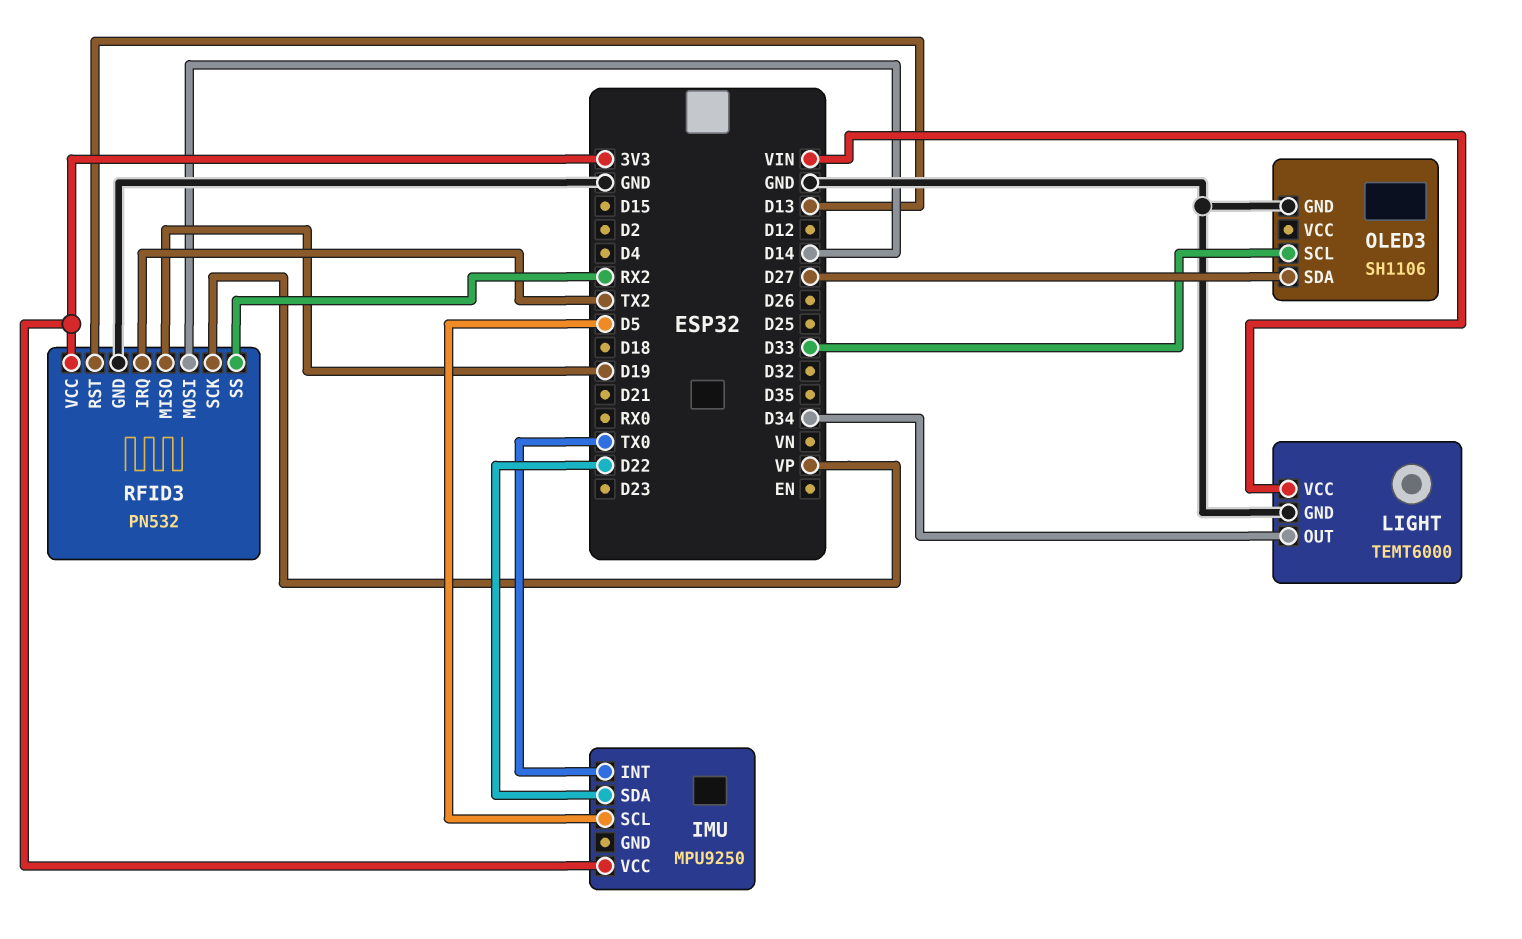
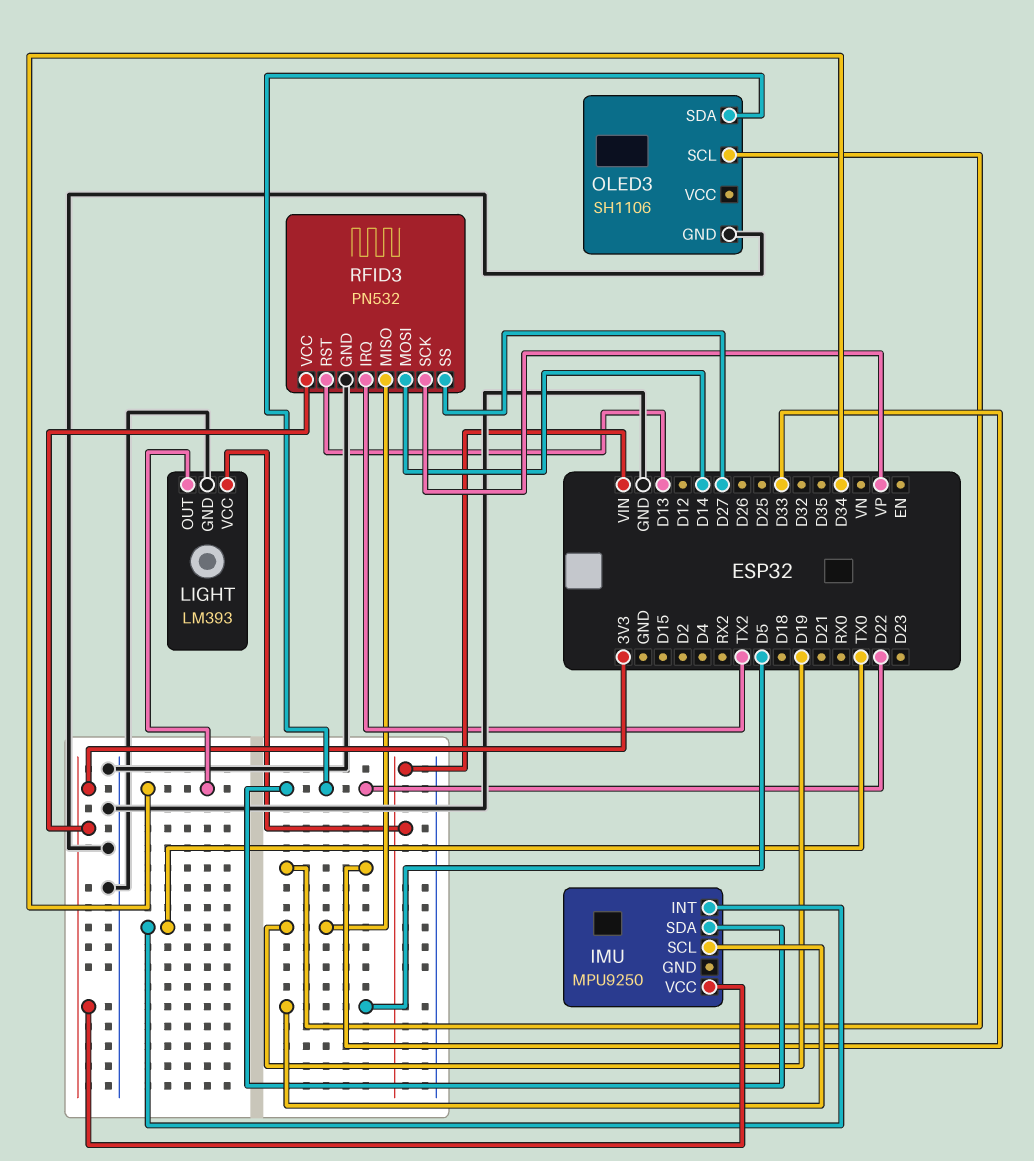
LIGHT: TEMT6000 -> LM393
OLED3 pin SDA: D27 -> D22
RFID3 pin SS: RX2 -> D27

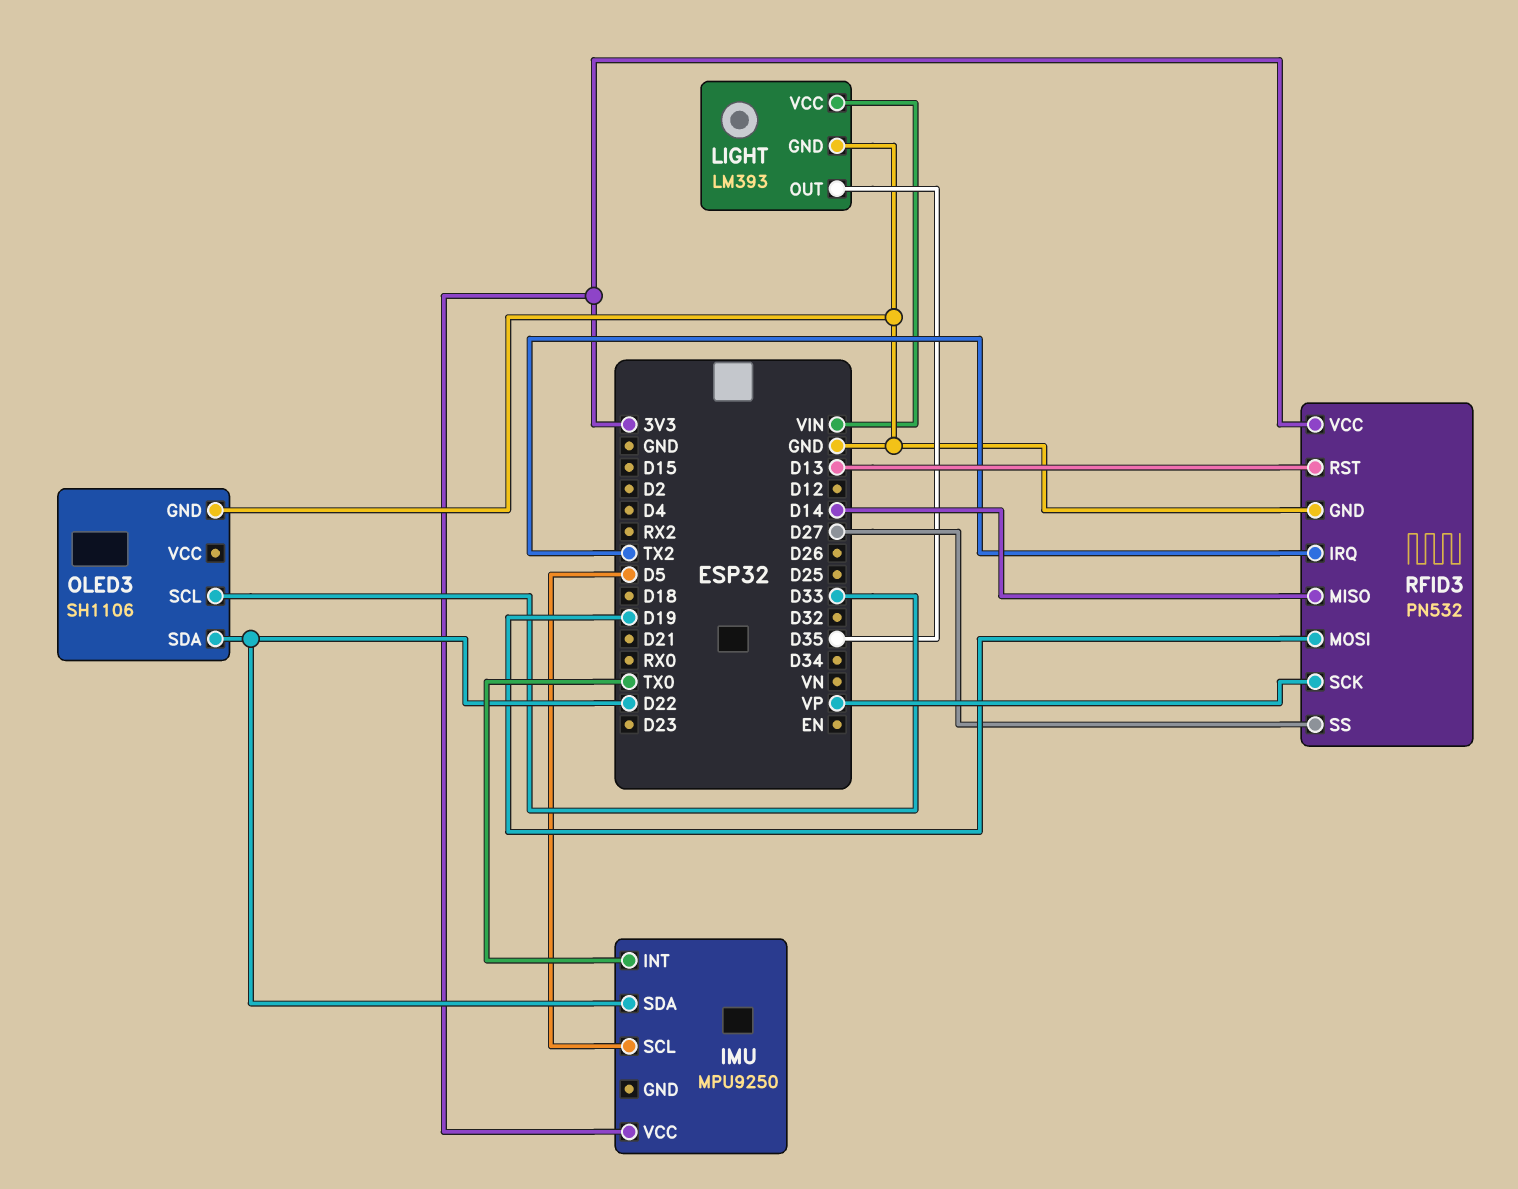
LIGHT pin OUT: D34 -> D35
RFID3 pin MISO: D19 -> D14
RFID3 pin MOSI: D14 -> D19

